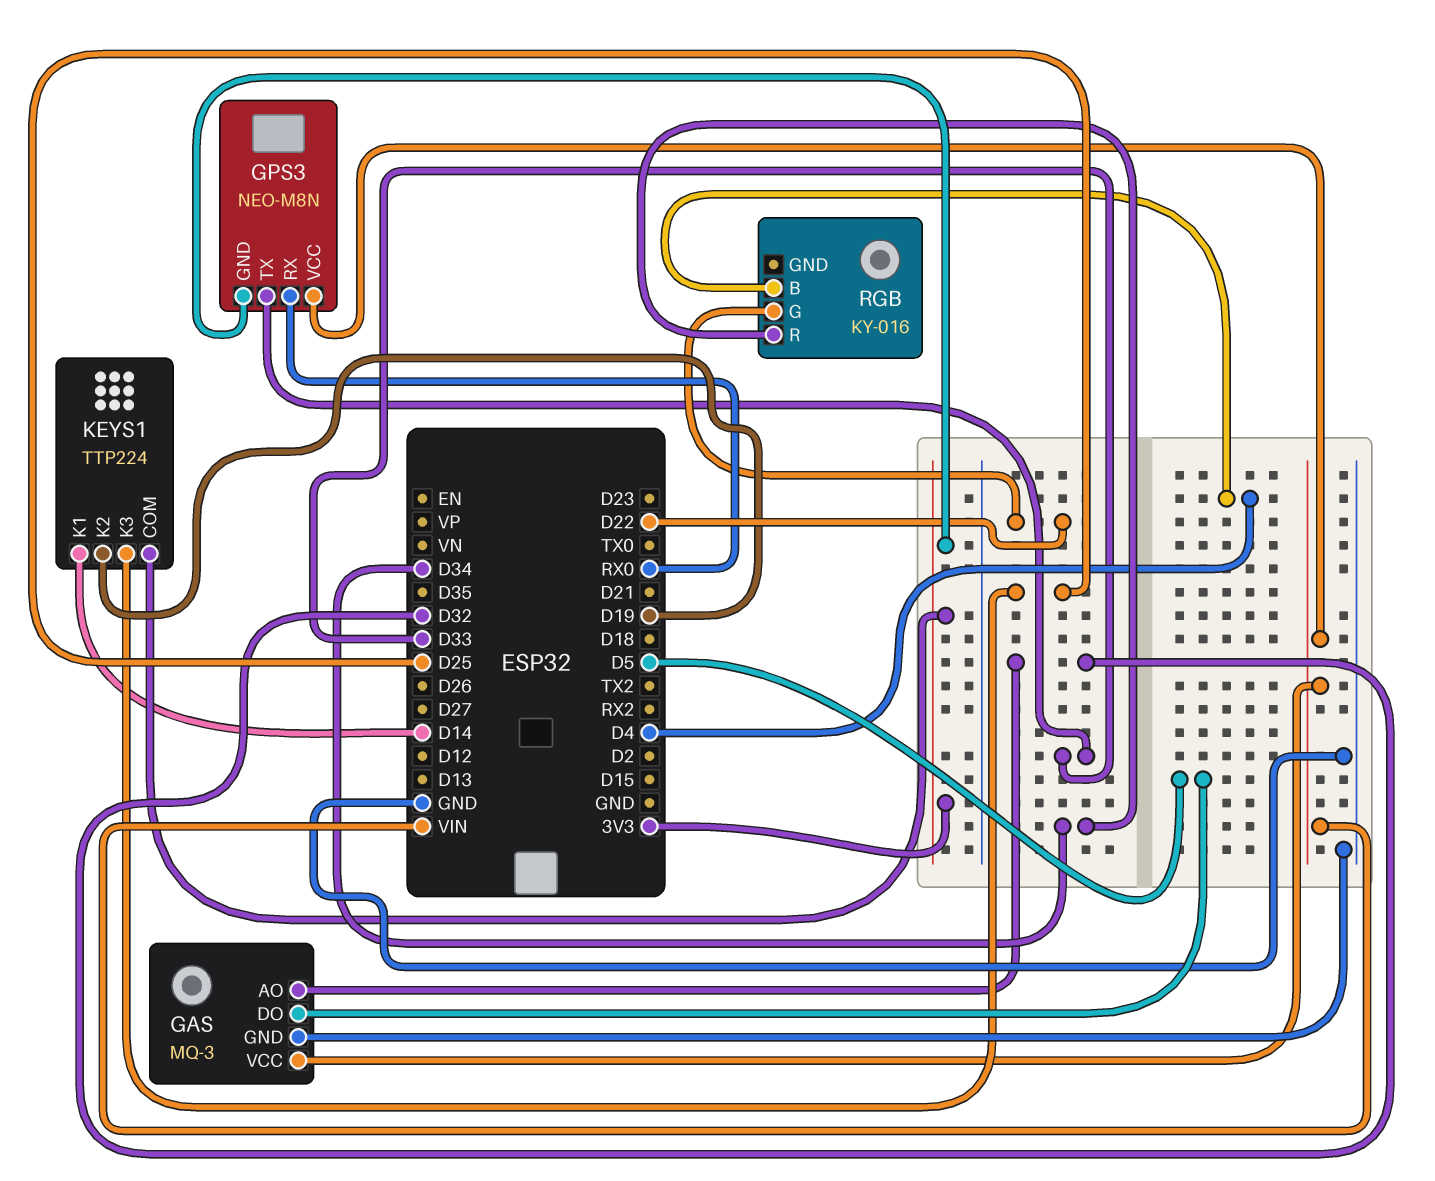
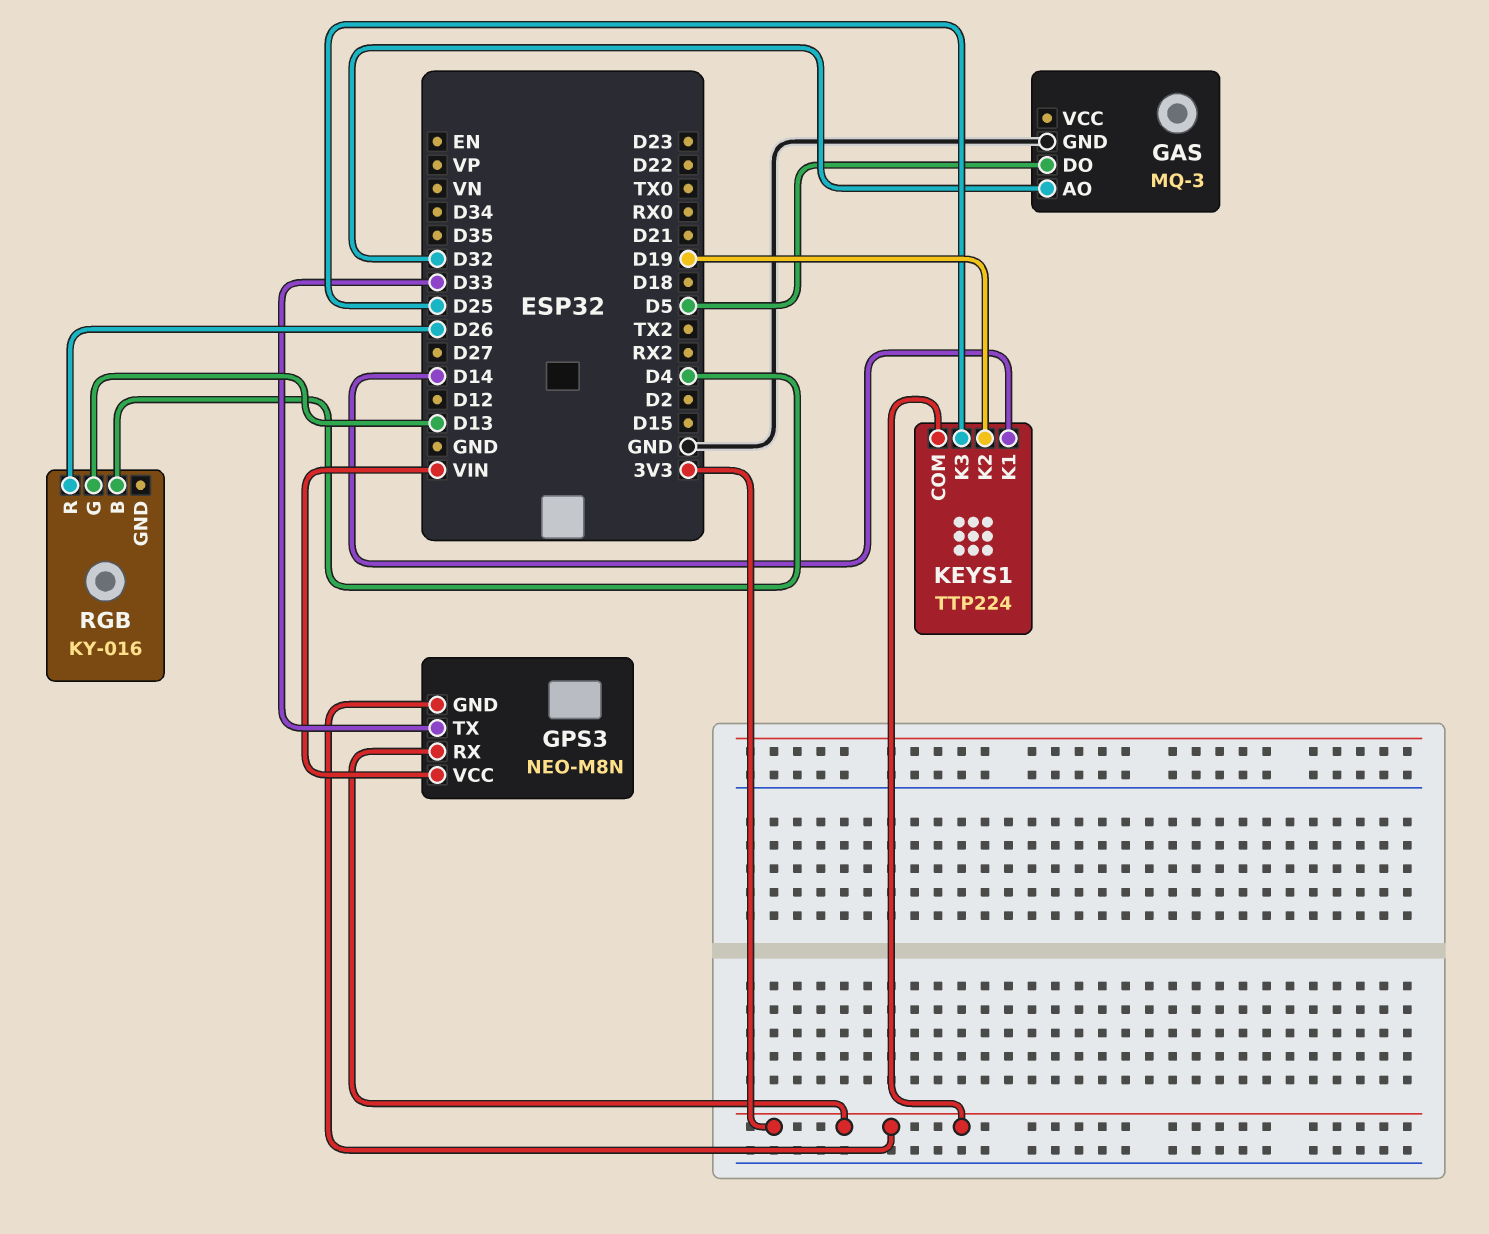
GAS pin VCC: VIN -> none
GPS3 pin RX: RX0 -> 3V3
RGB pin G: D22 -> D13
RGB pin R: D34 -> D26

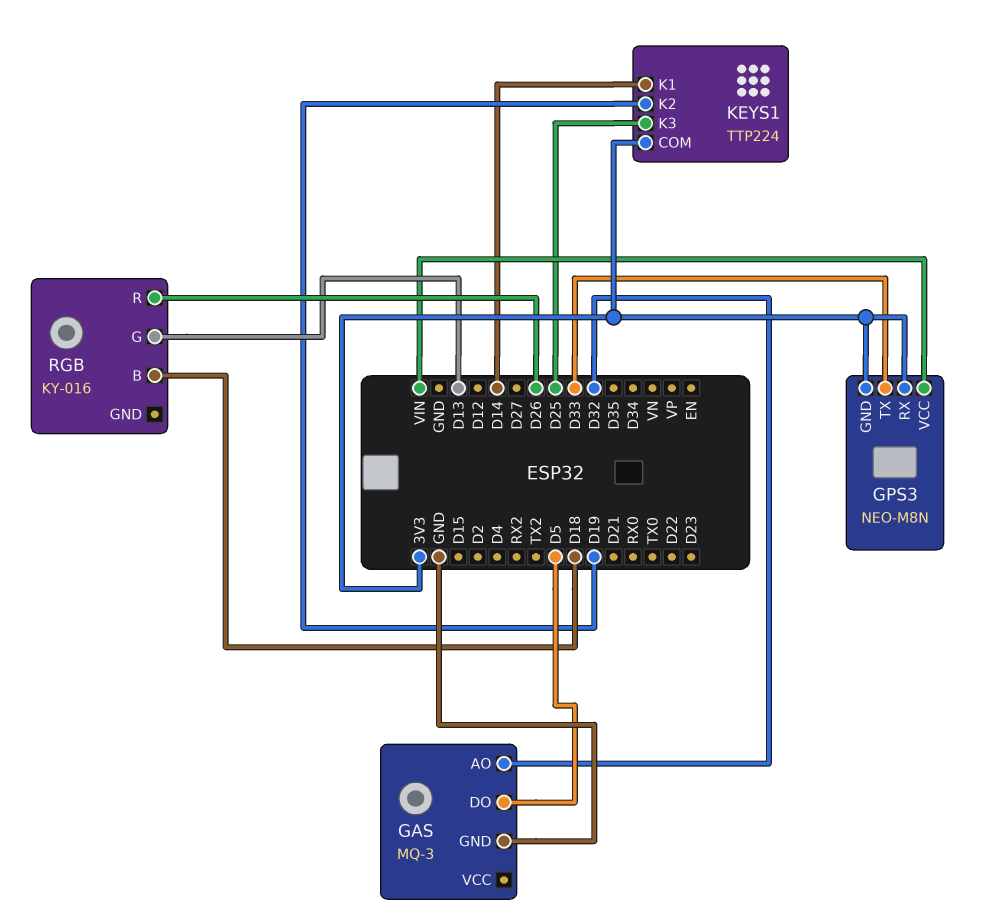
RGB pin B: D4 -> D18

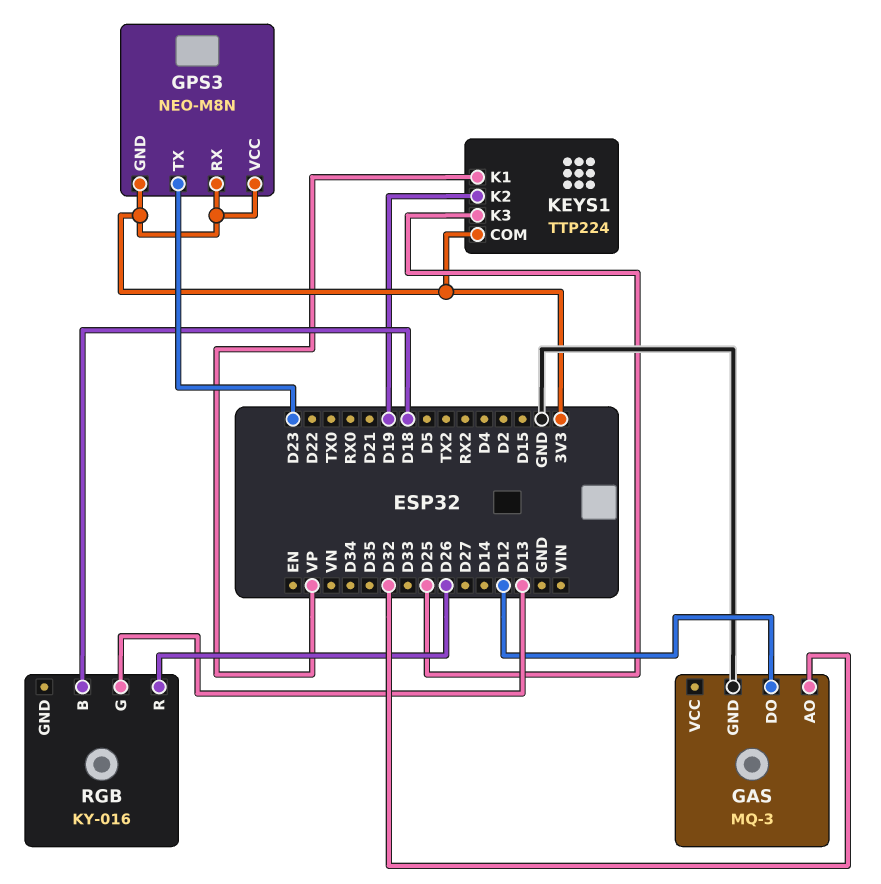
GAS pin DO: D5 -> D12
GPS3 pin TX: D33 -> D23
GPS3 pin VCC: VIN -> 3V3
KEYS1 pin K1: D14 -> VP

